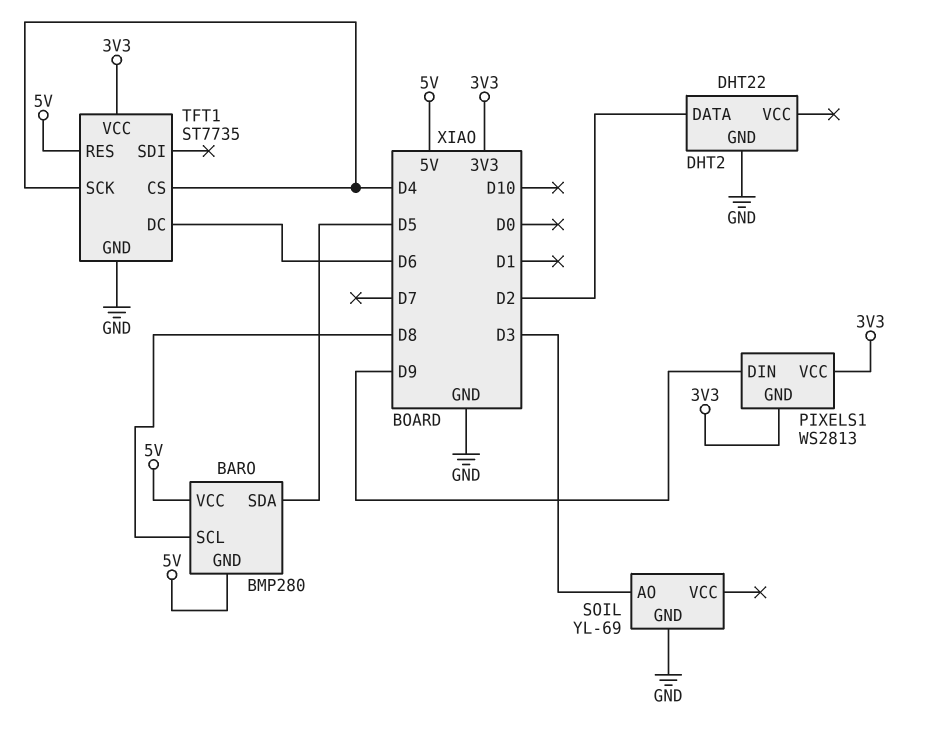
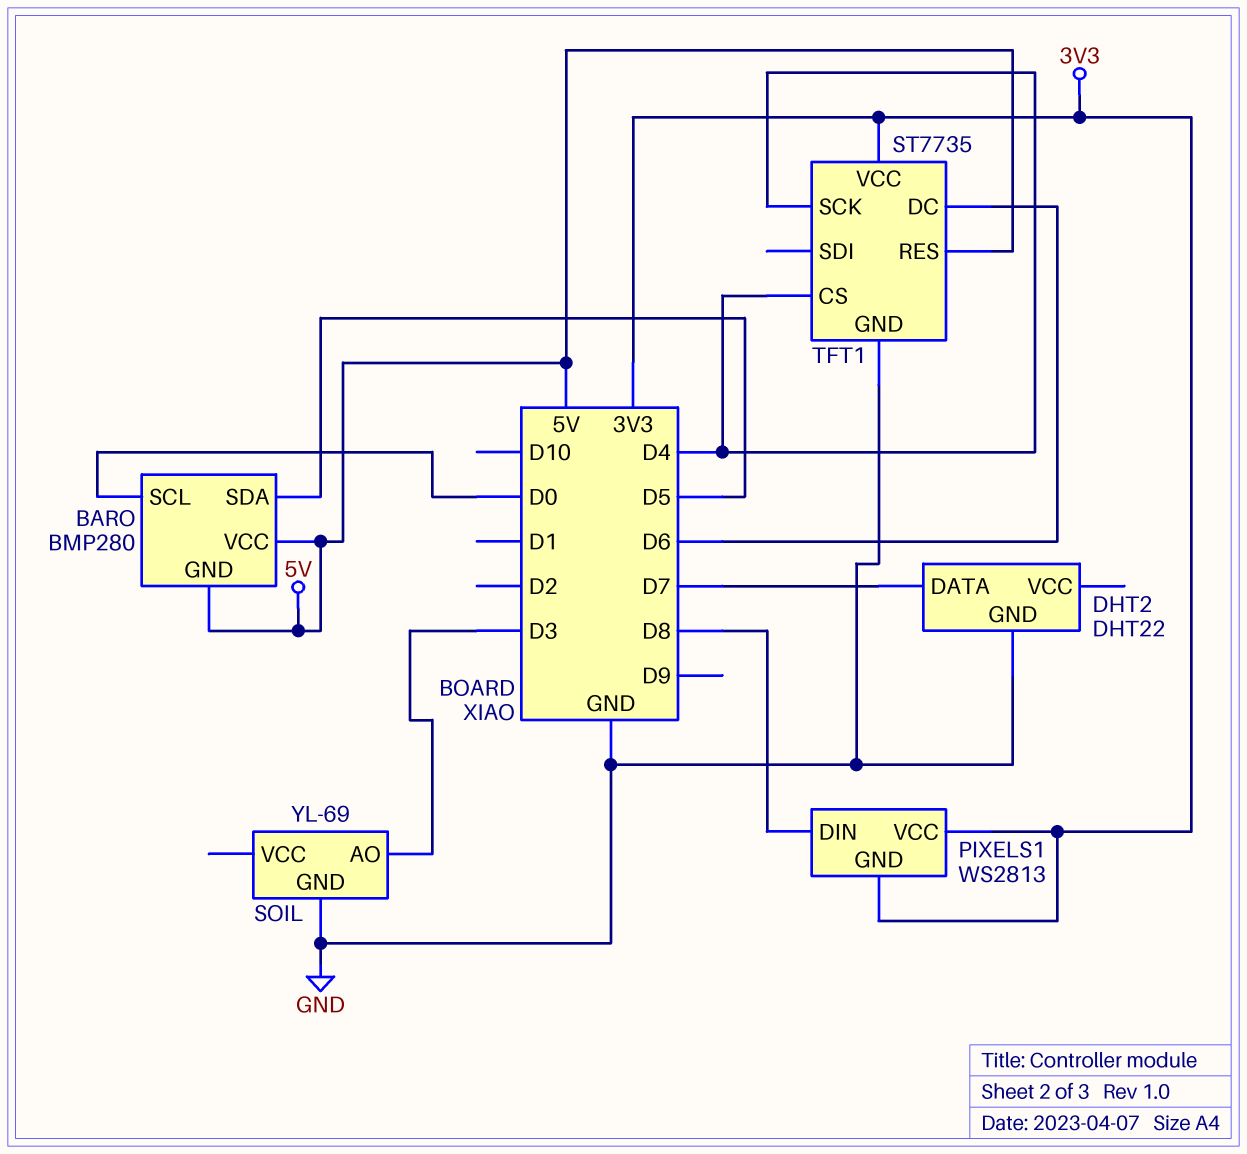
BARO pin SCL: D8 -> D0
DHT2 pin DATA: D2 -> D7
PIXELS1 pin DIN: D9 -> D8

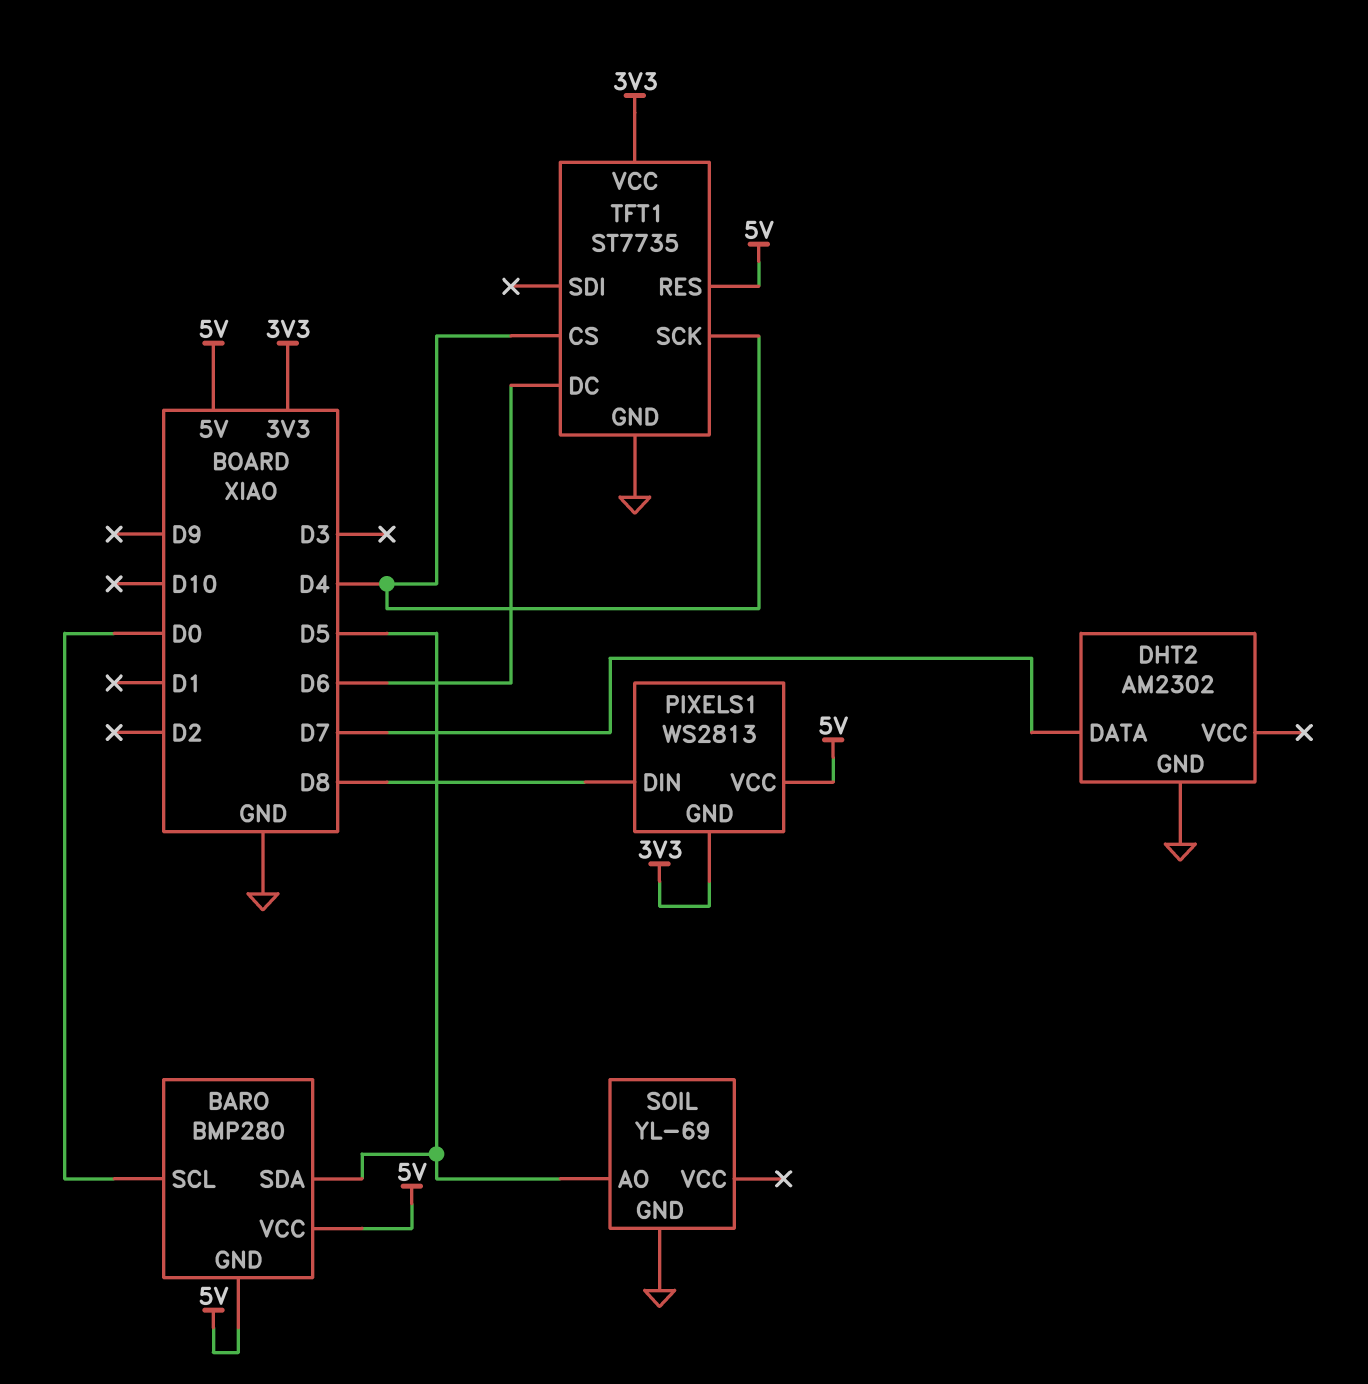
DHT2: DHT22 -> AM2302
PIXELS1 pin VCC: 3V3 -> 5V
SOIL pin AO: D3 -> D5

